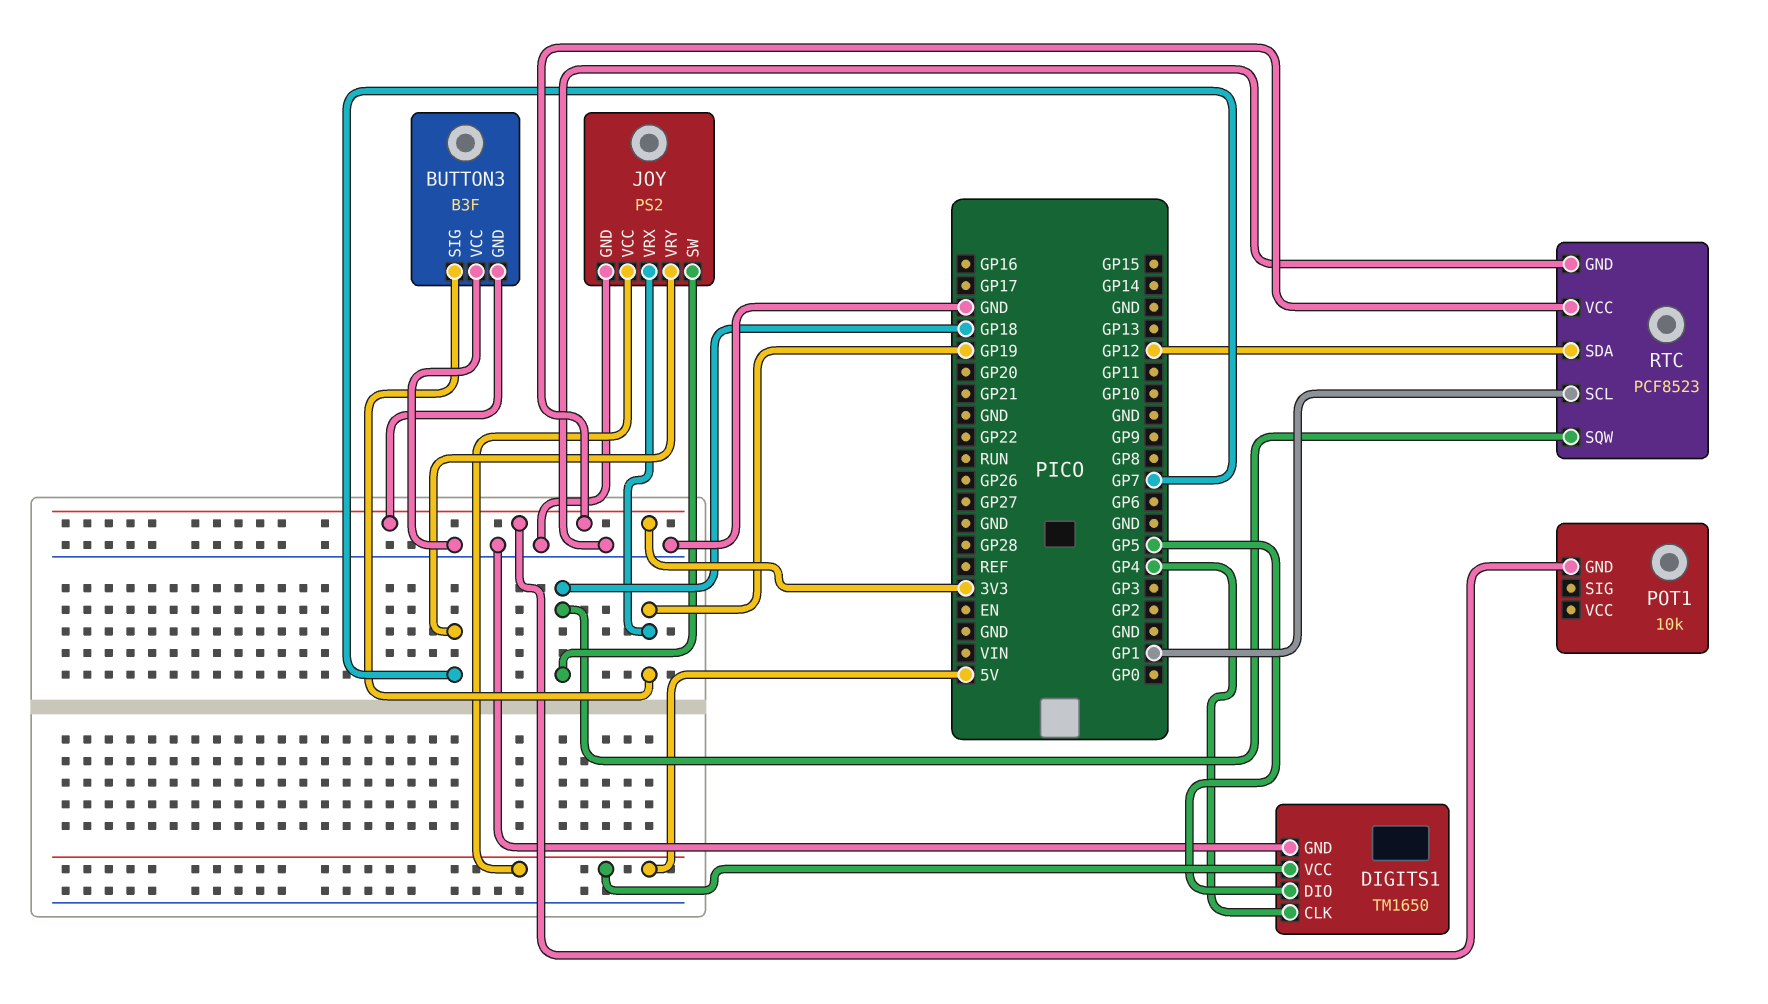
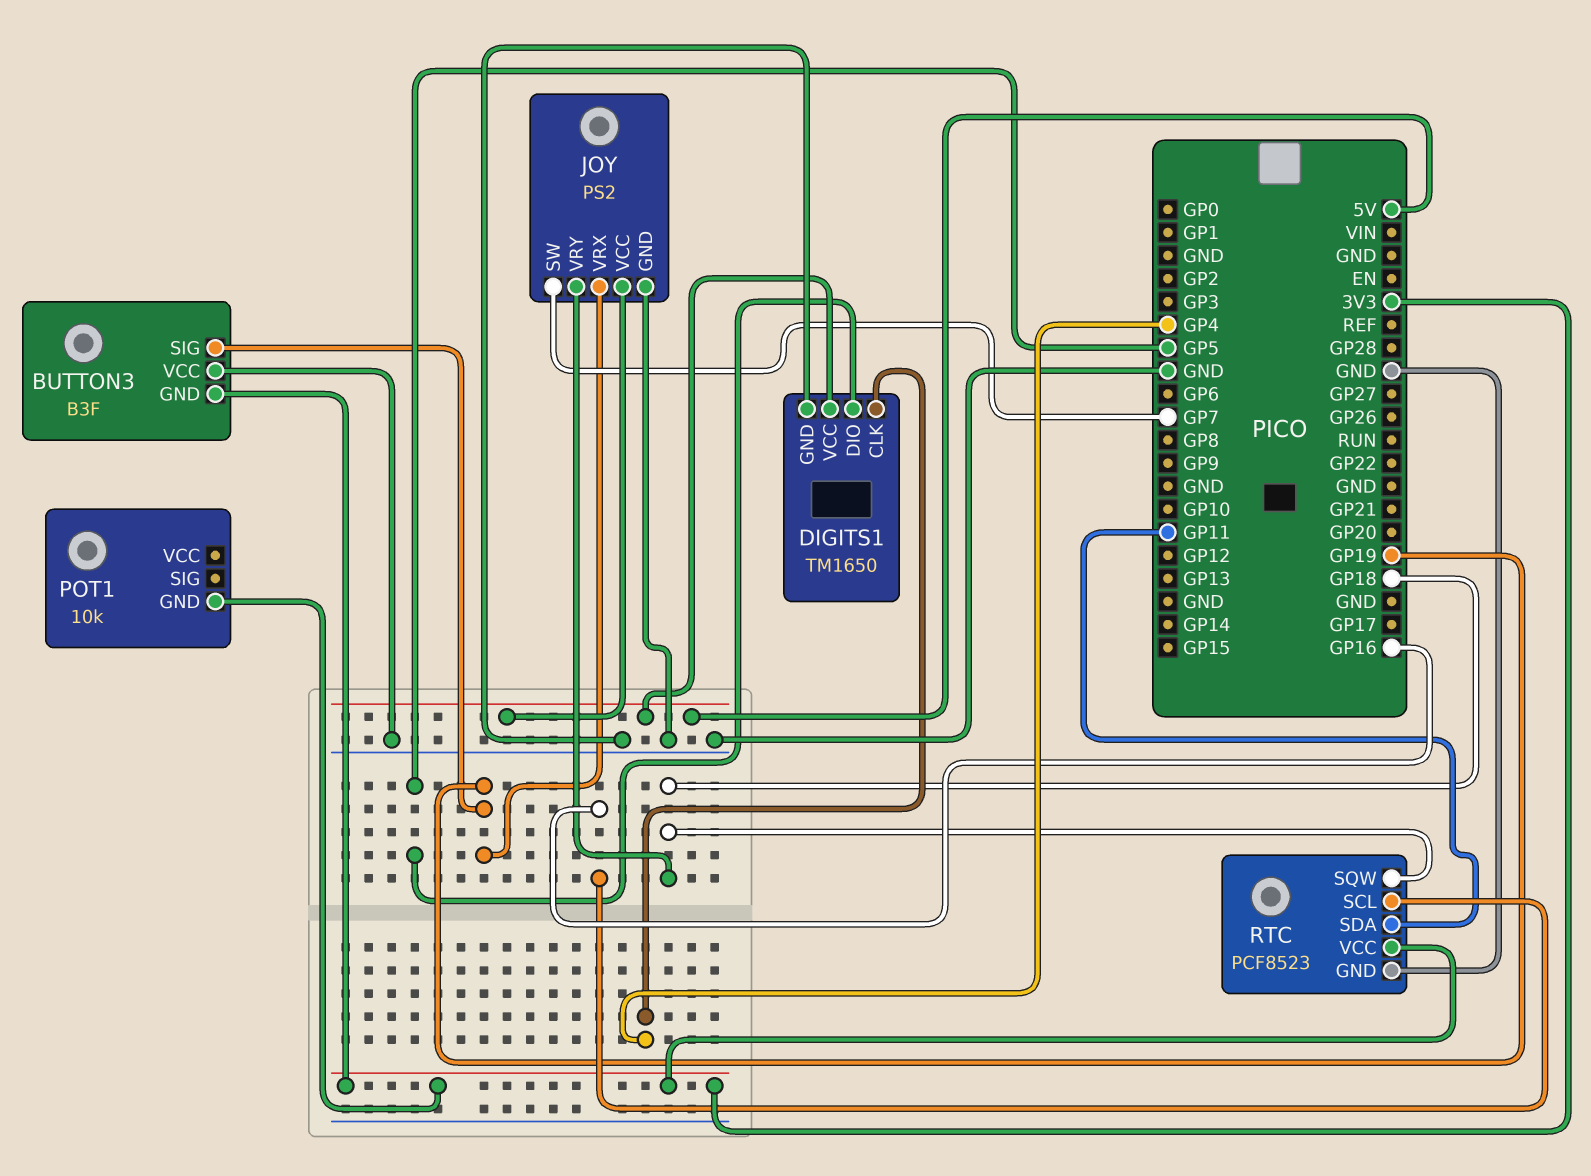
JOY pin SW: GP18 -> GP7
JOY pin VRY: GP7 -> GP18
RTC pin SCL: GP1 -> GP16
RTC pin SDA: GP12 -> GP11

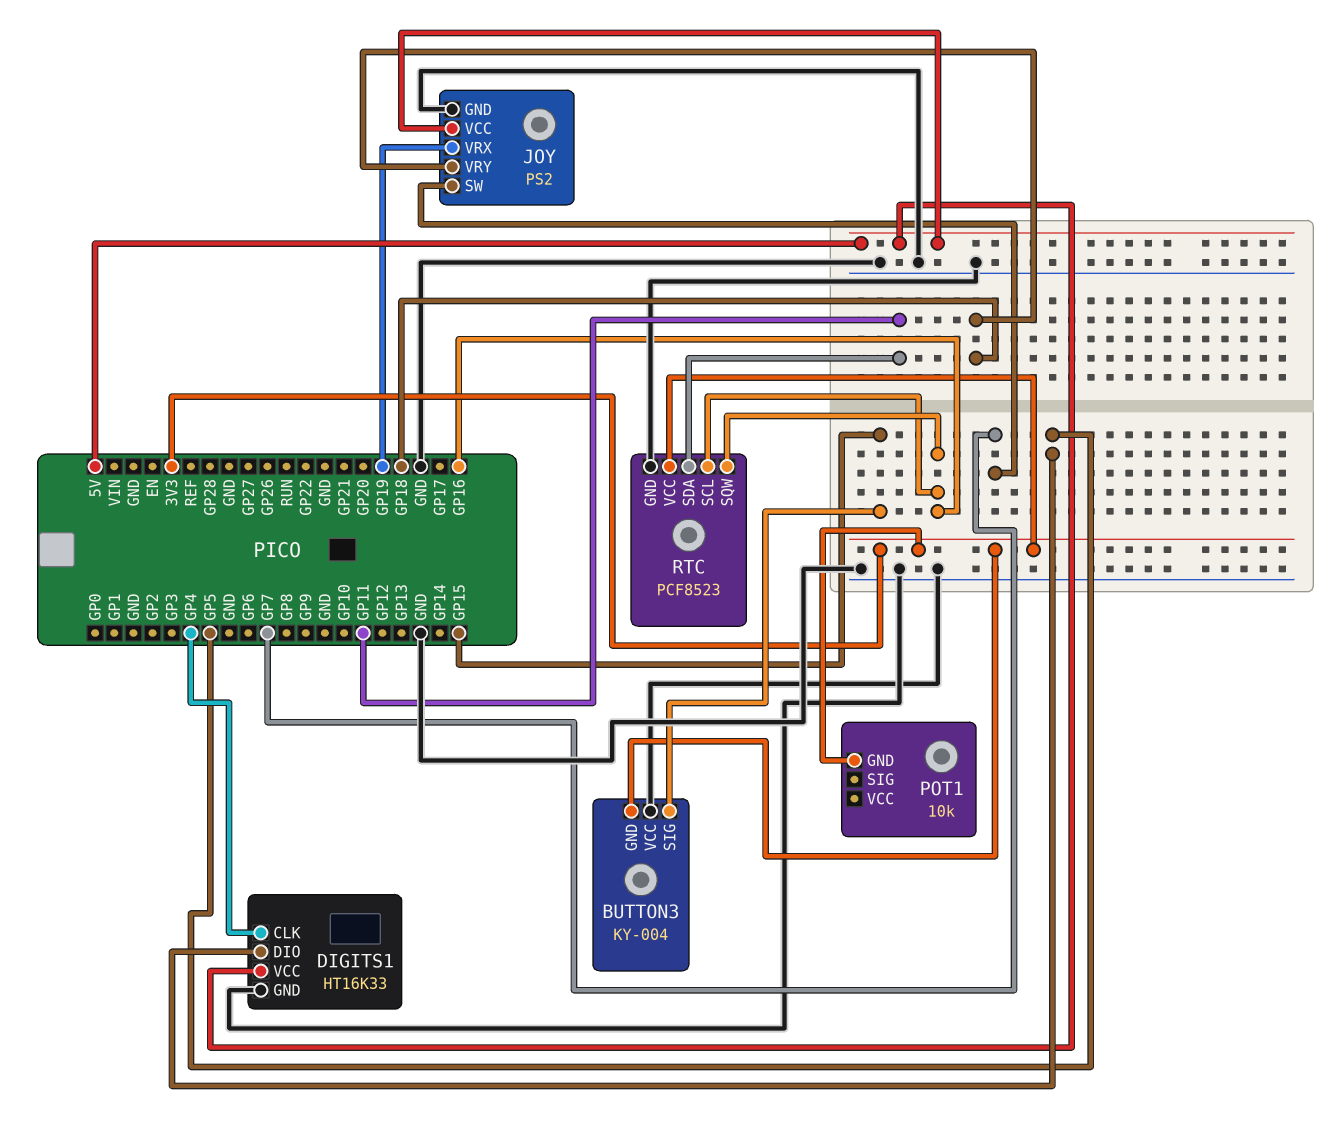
BUTTON3: B3F -> KY-004
BUTTON3 pin SIG: GP19 -> GP15
DIGITS1: TM1650 -> HT16K33
RTC pin SQW: GP18 -> GP16

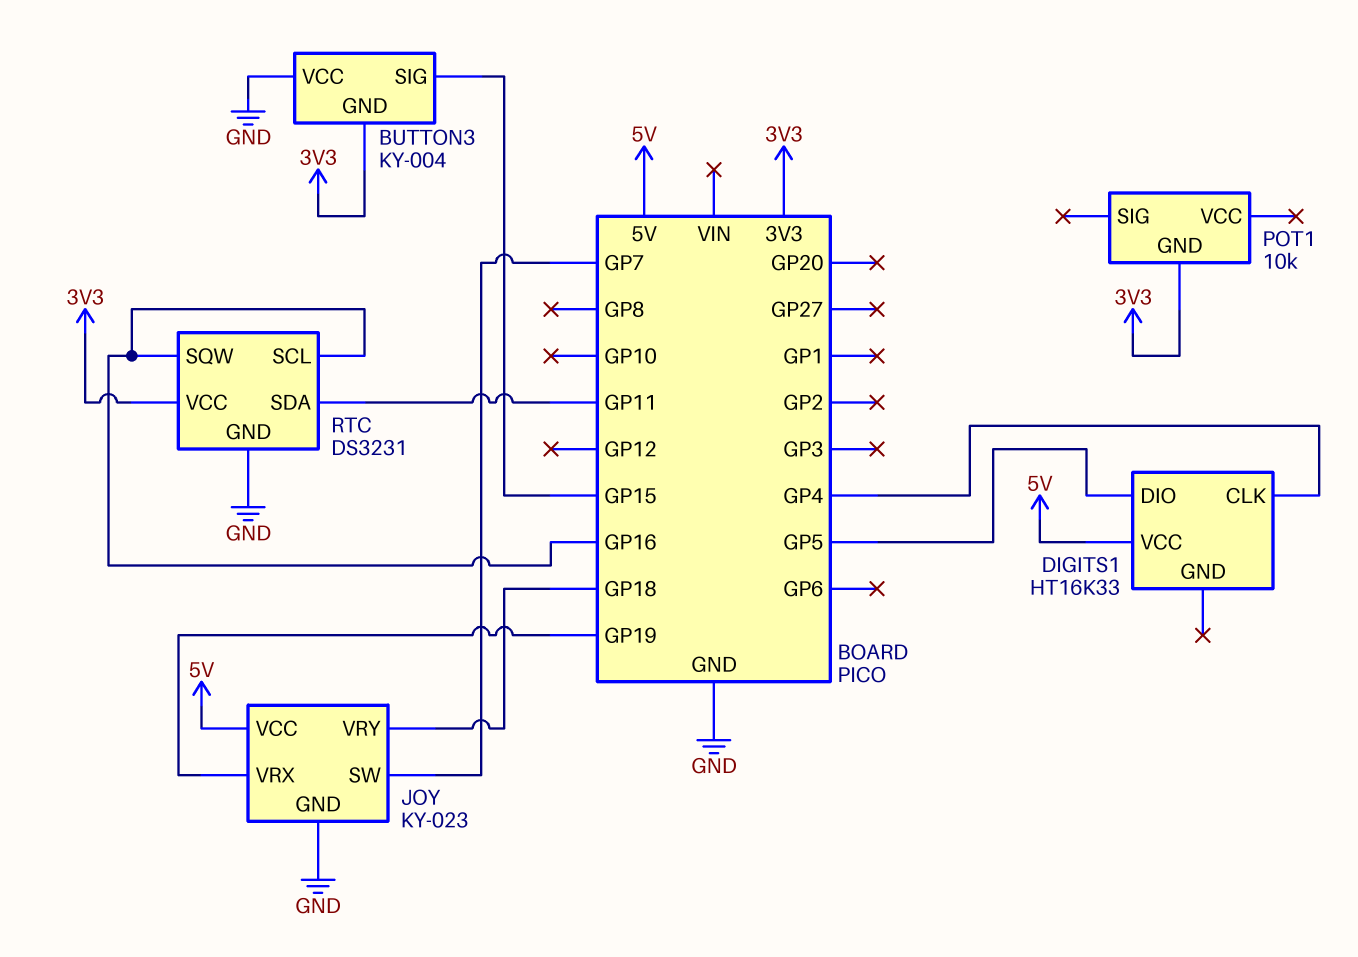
DIGITS1 pin GND: GND -> none
JOY: PS2 -> KY-023
RTC: PCF8523 -> DS3231

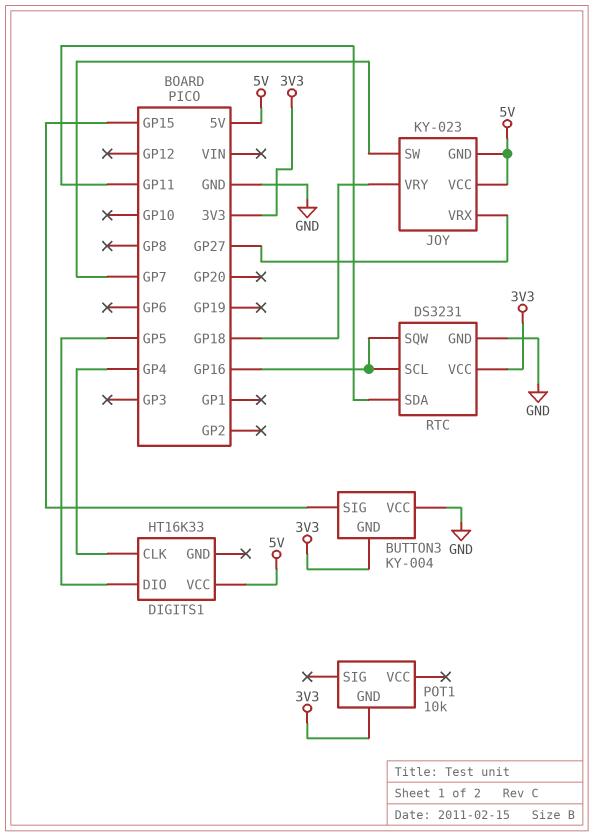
JOY pin GND: GND -> 5V
JOY pin VRX: GP19 -> GP27

